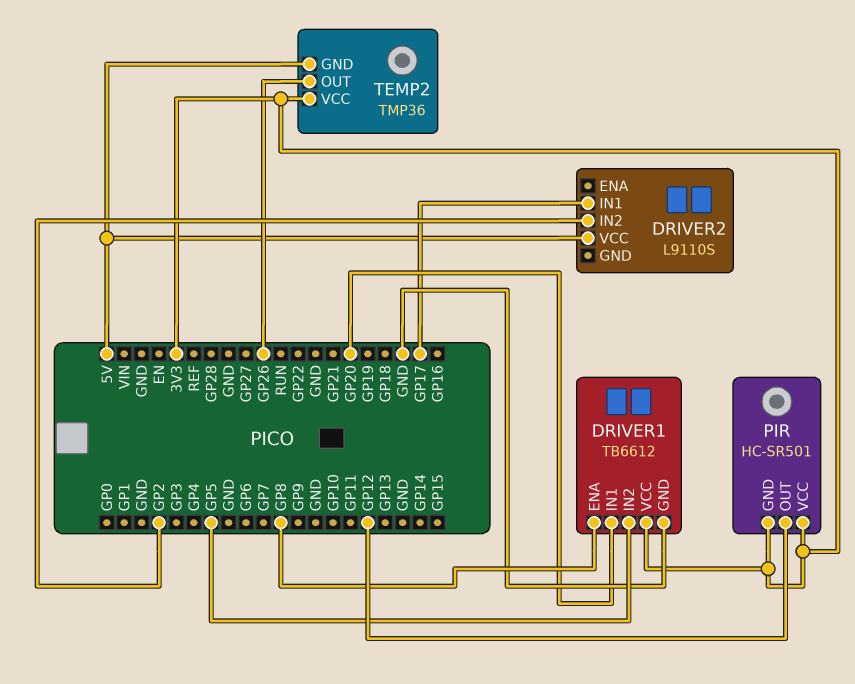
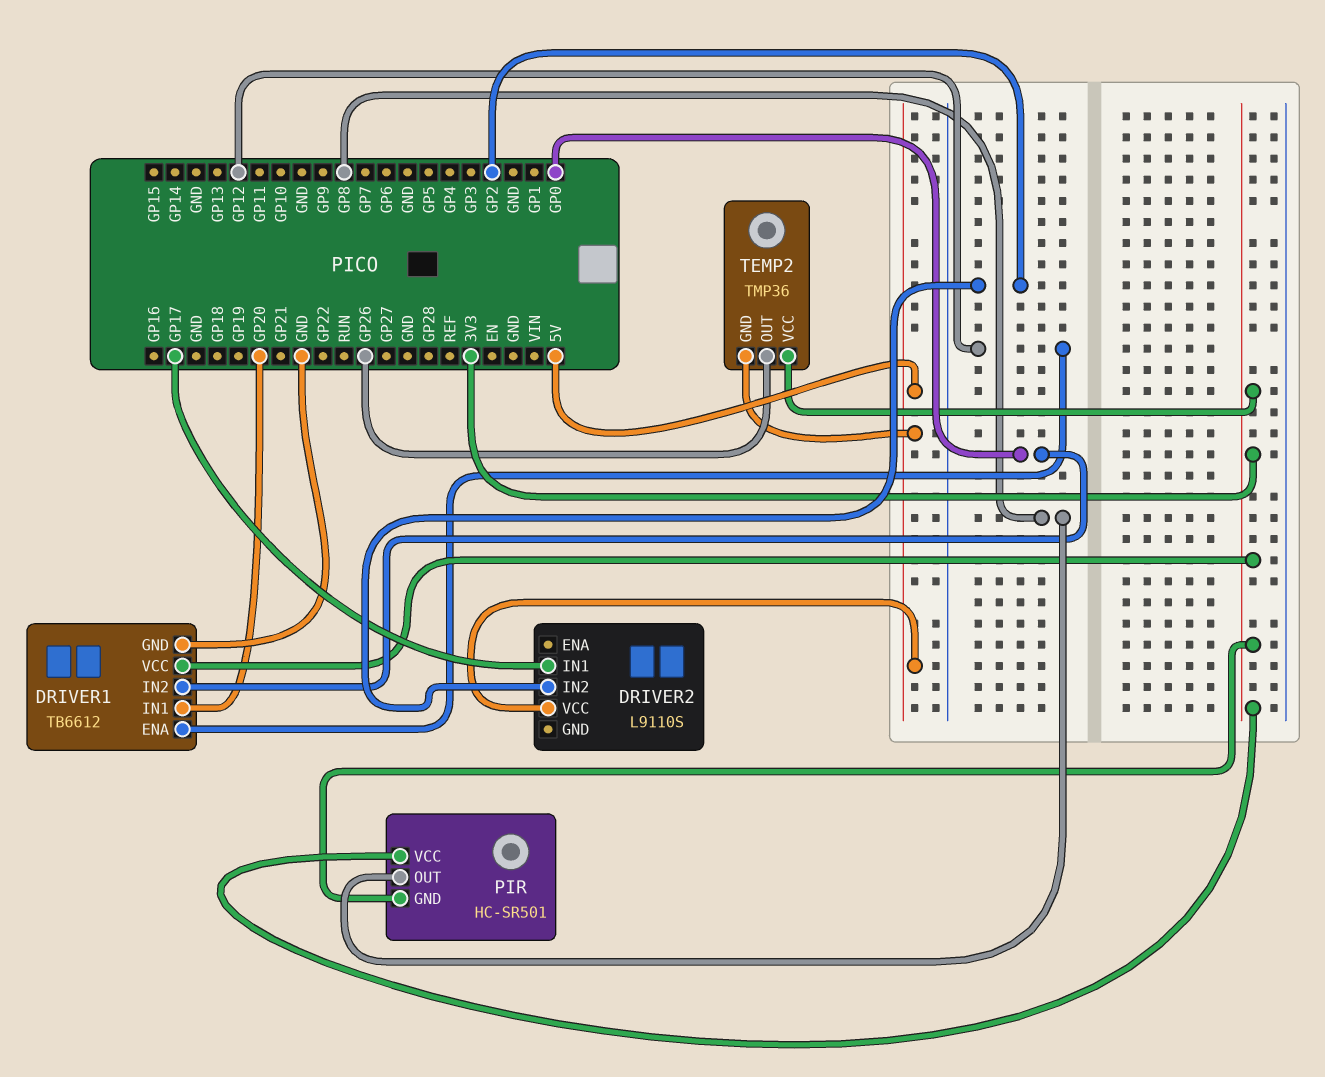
DRIVER1 pin ENA: GP8 -> GP12
DRIVER1 pin IN2: GP5 -> GP0
PIR pin OUT: GP12 -> GP8

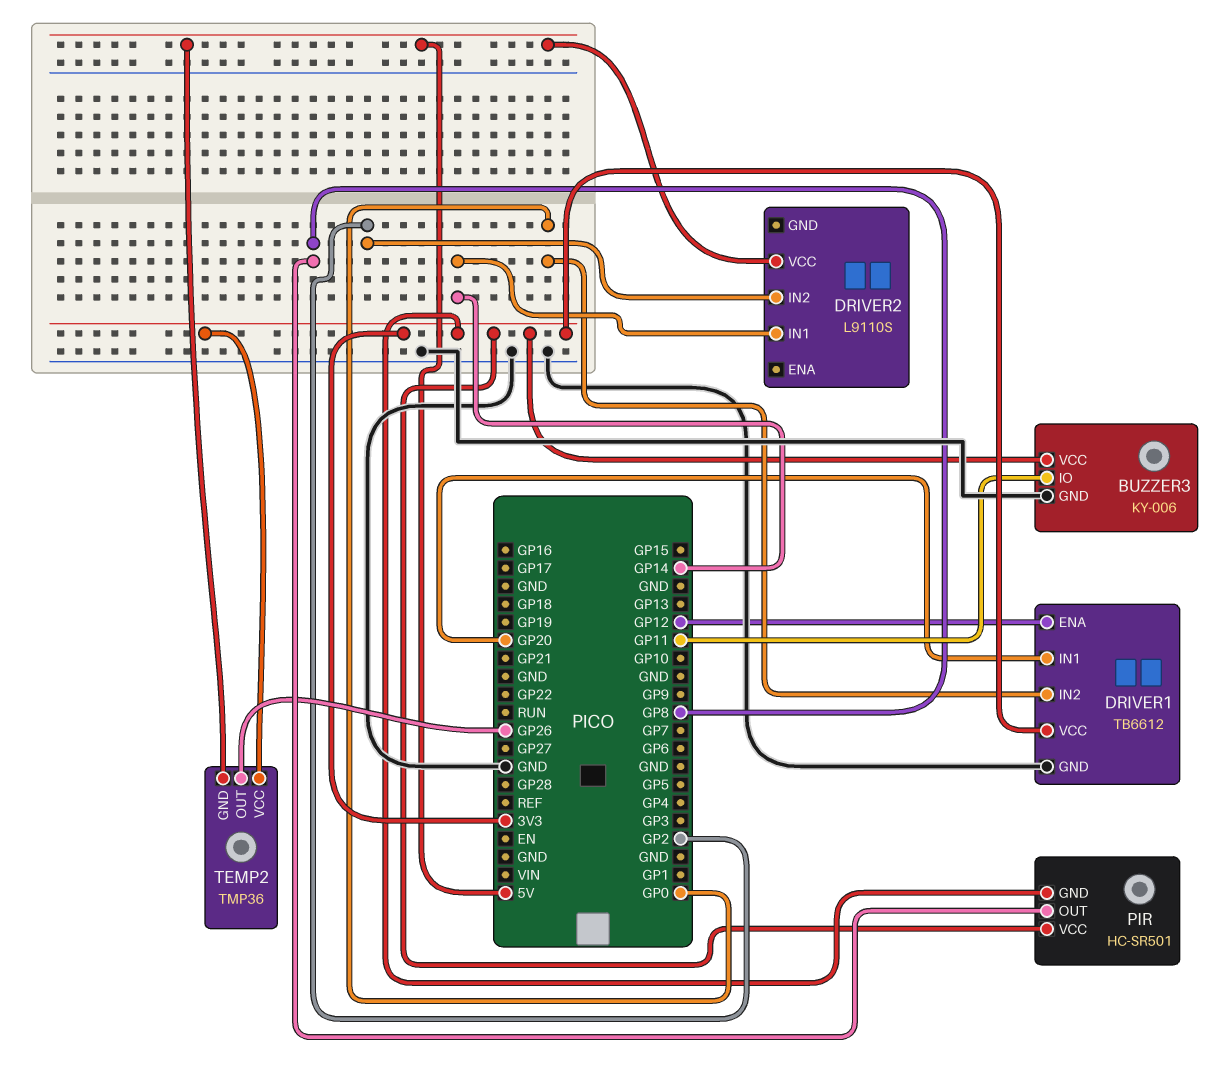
BUZZER3: none -> KY-006
BUZZER3 pin GND: none -> GND
BUZZER3 pin IO: none -> GP11
BUZZER3 pin VCC: none -> 3V3
DRIVER2 pin IN1: GP17 -> GP14

